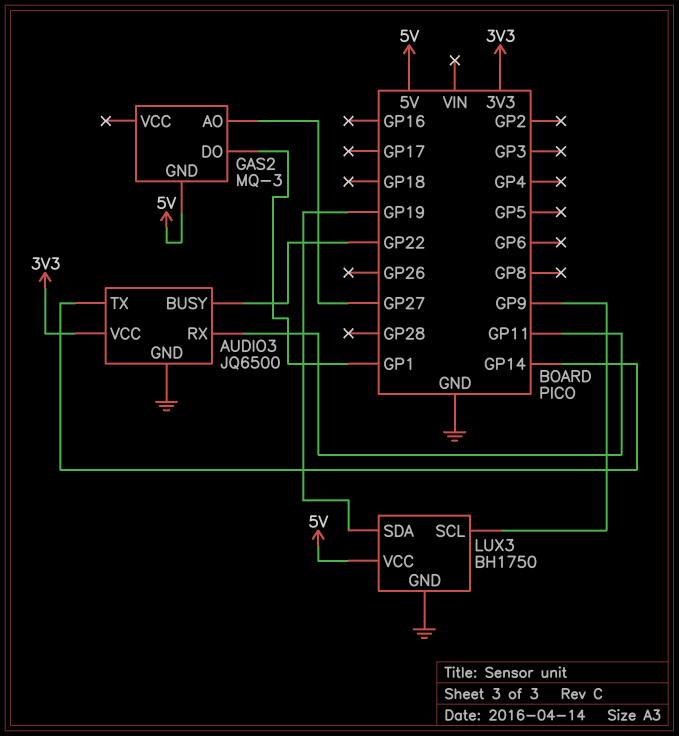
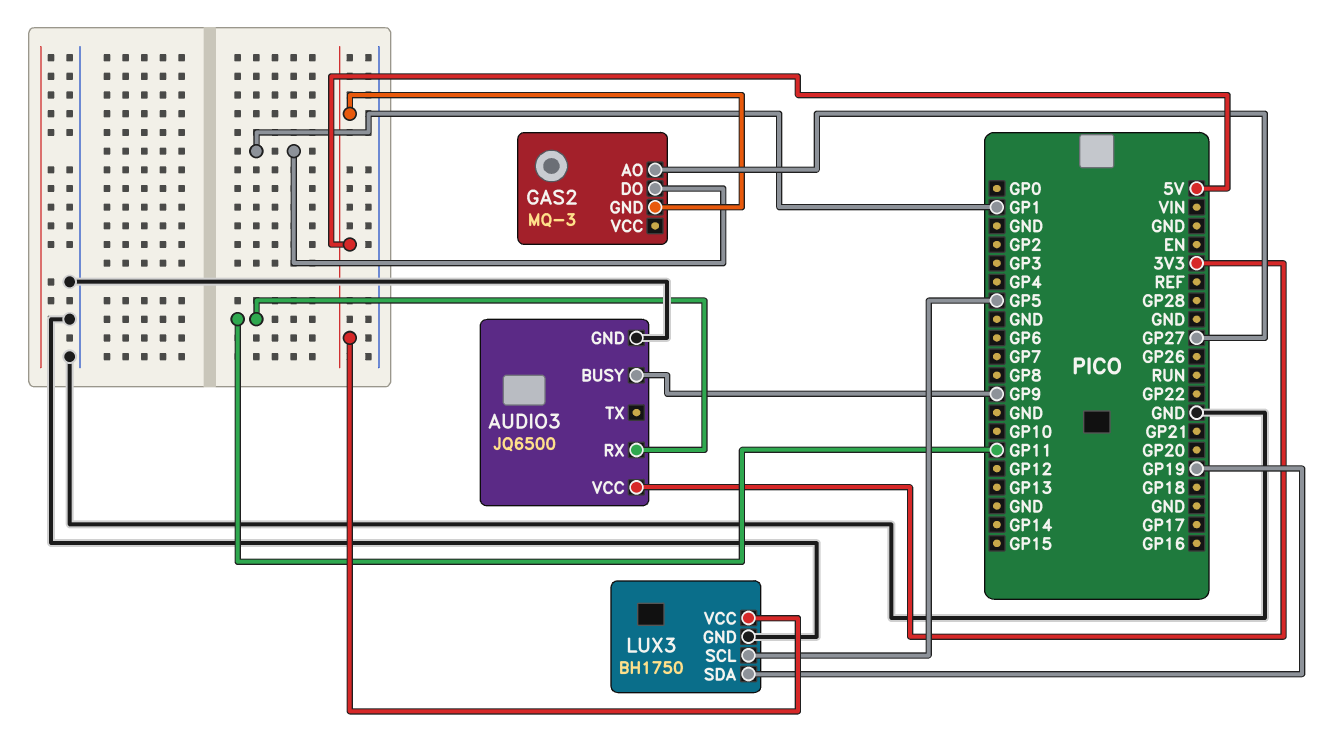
AUDIO3 pin BUSY: GP22 -> GP9
AUDIO3 pin TX: GP14 -> none
LUX3 pin SCL: GP9 -> GP5

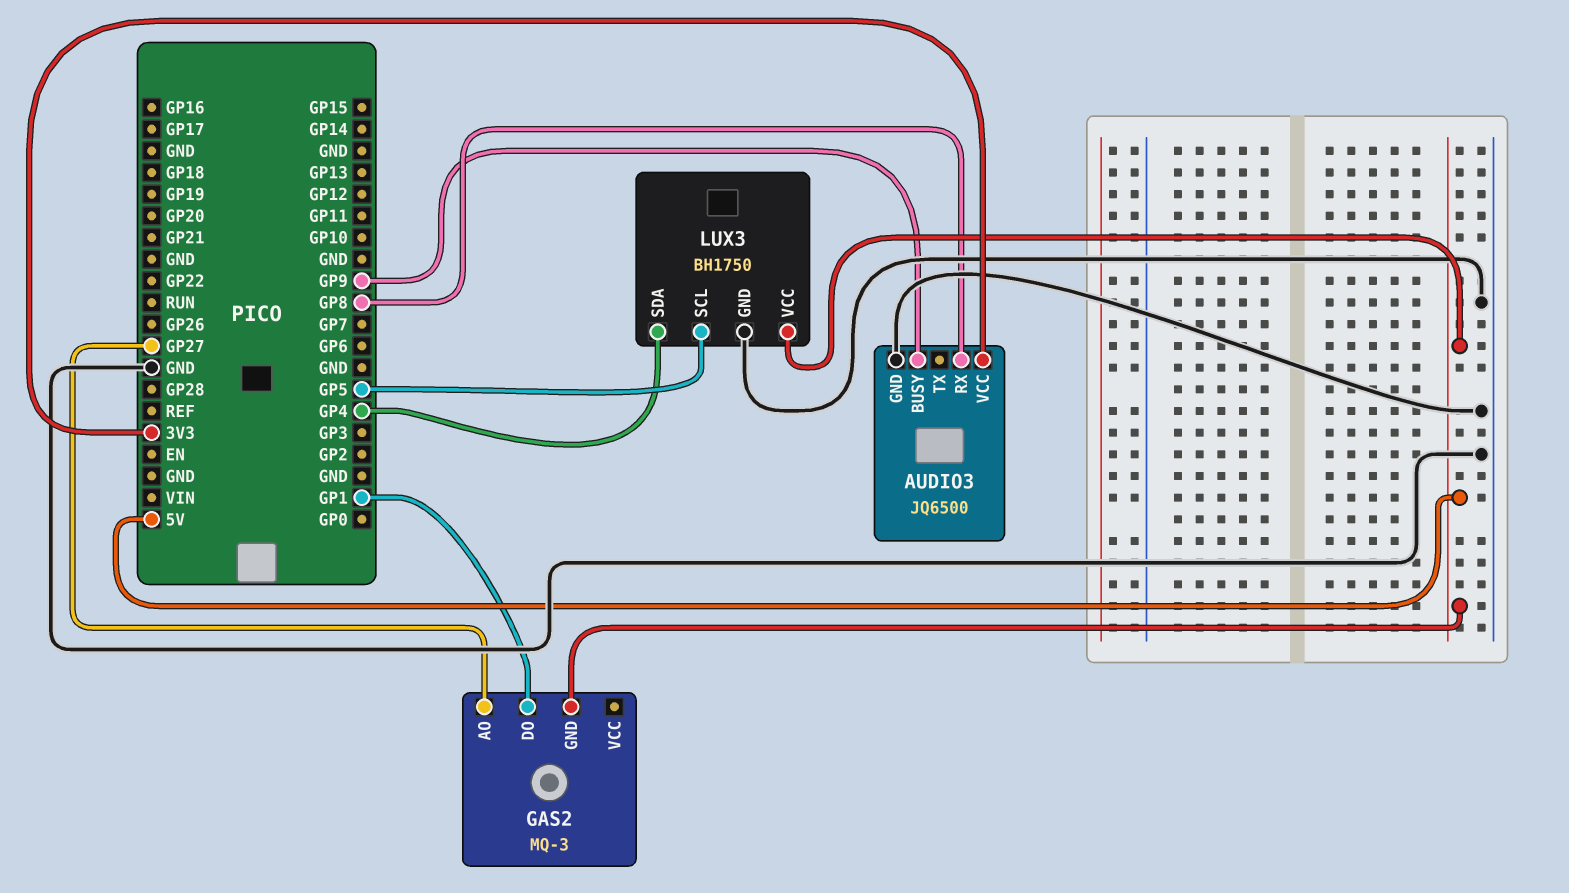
AUDIO3 pin RX: GP11 -> GP8
LUX3 pin SDA: GP19 -> GP4

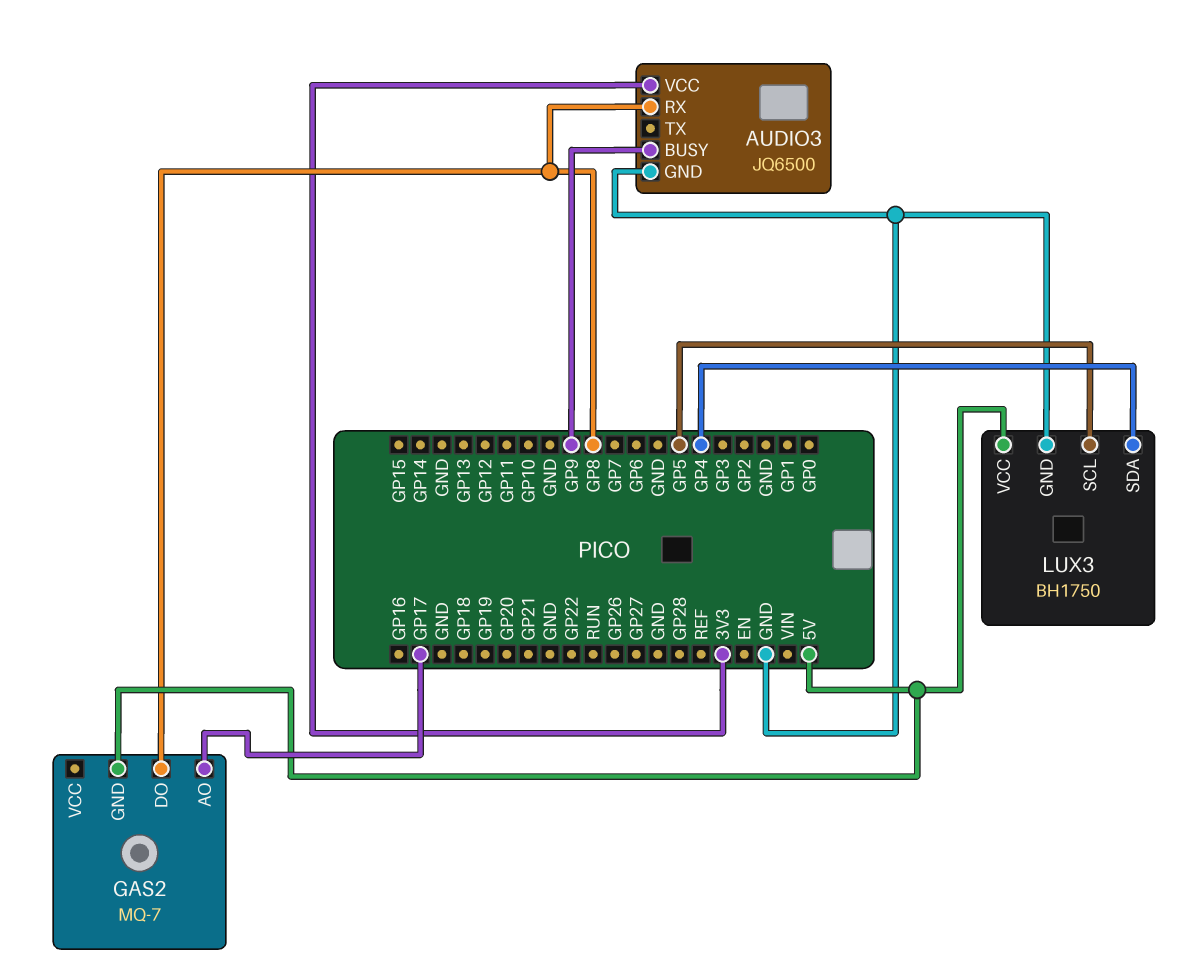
GAS2: MQ-3 -> MQ-7
GAS2 pin AO: GP27 -> GP17
GAS2 pin DO: GP1 -> GP8

